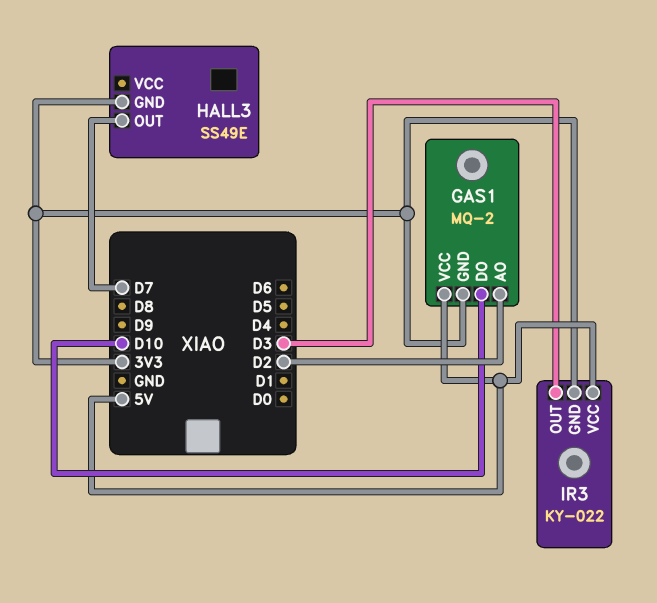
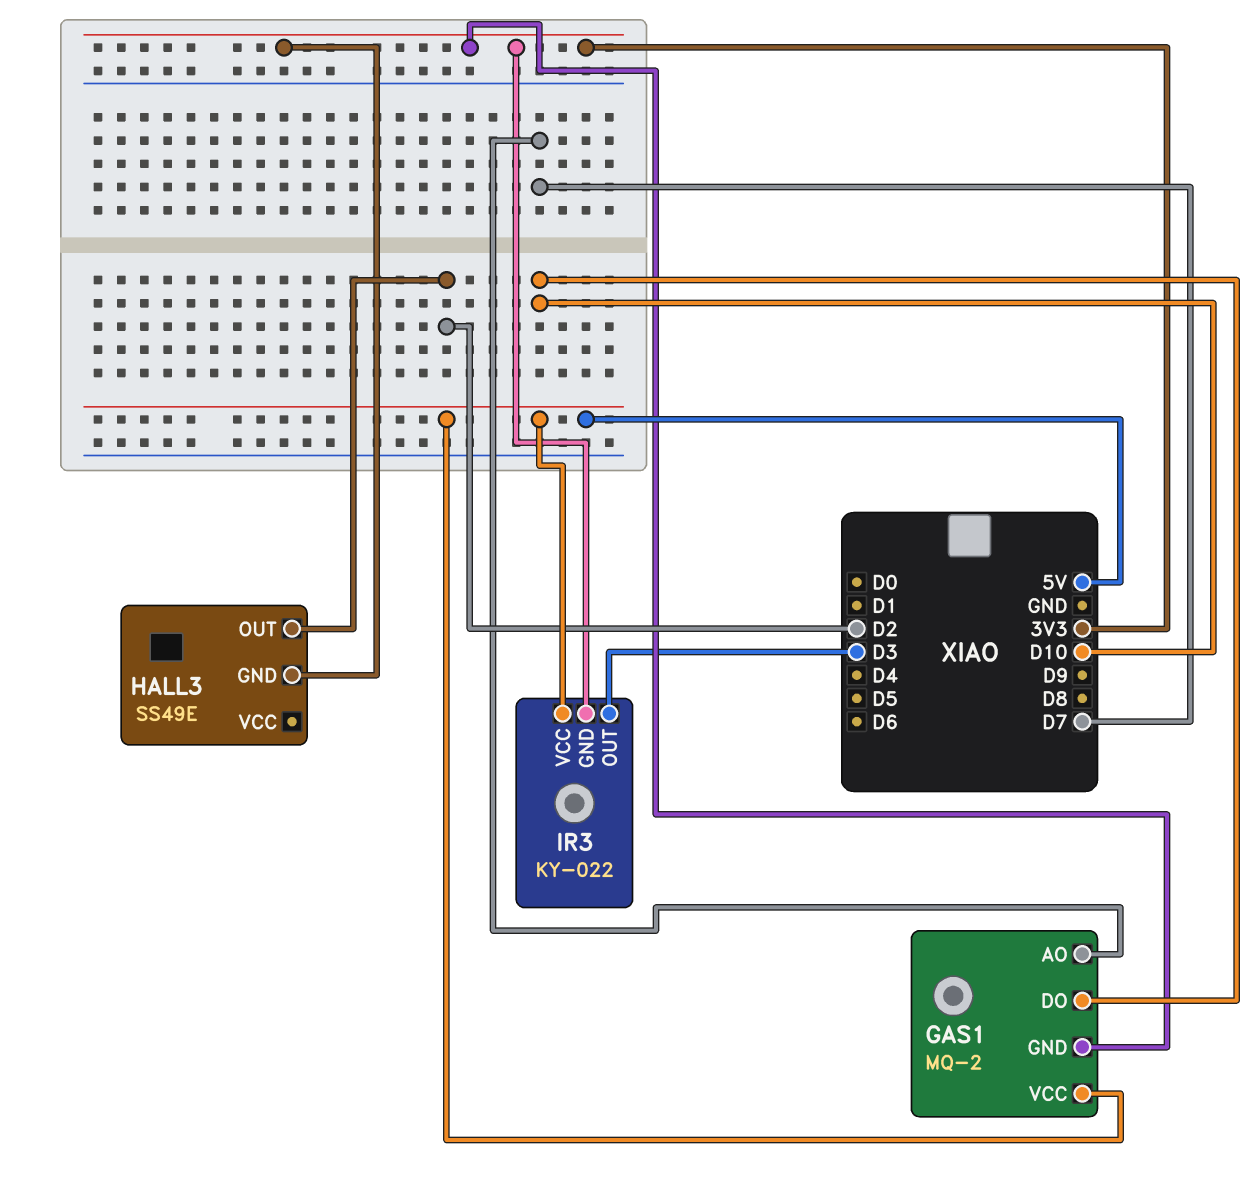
GAS1 pin AO: D2 -> D7
HALL3 pin OUT: D7 -> D2

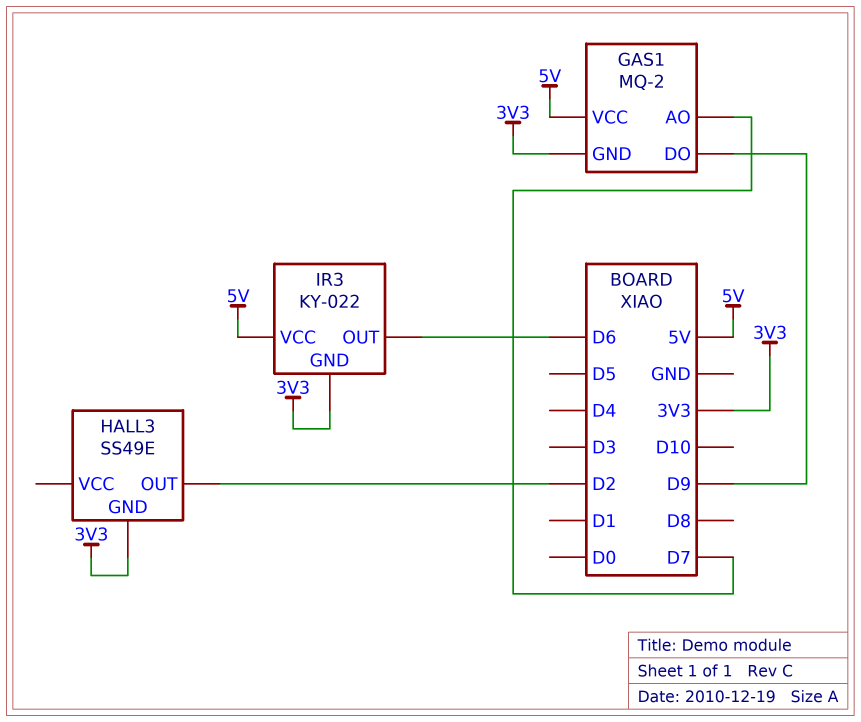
GAS1 pin DO: D10 -> D9
IR3 pin OUT: D3 -> D6

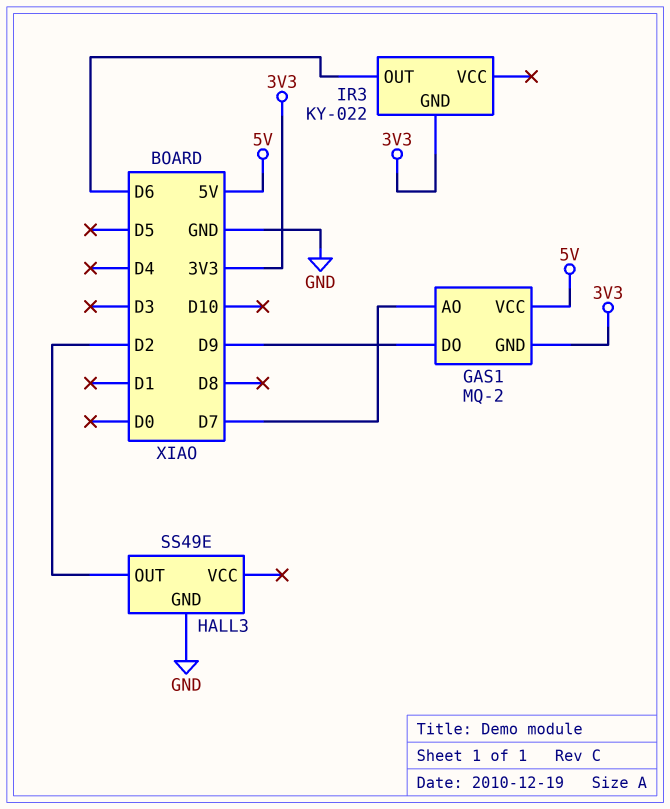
HALL3 pin GND: 3V3 -> GND
IR3 pin VCC: 5V -> none

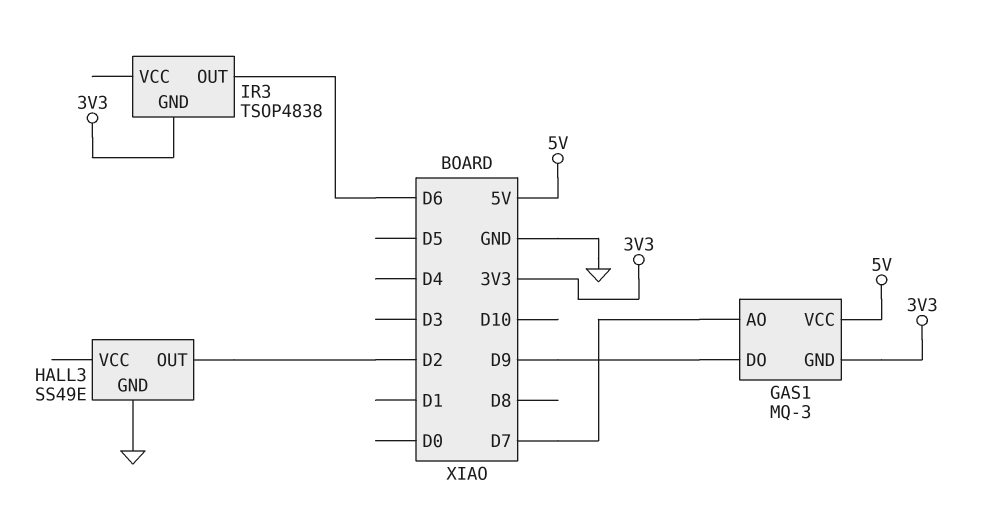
GAS1: MQ-2 -> MQ-3
IR3: KY-022 -> TSOP4838

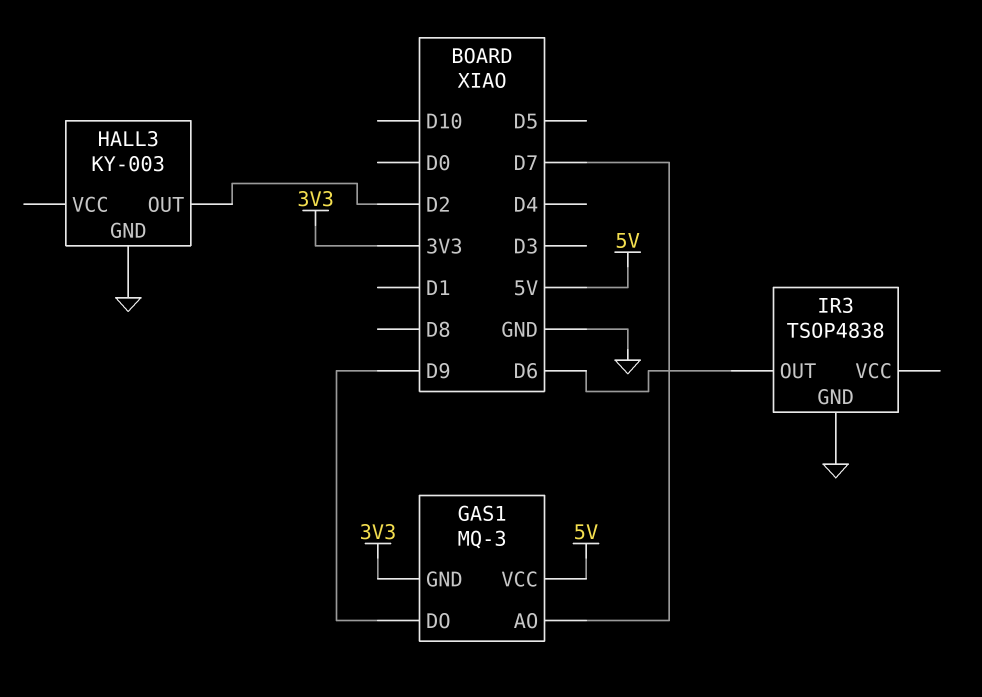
HALL3: SS49E -> KY-003
IR3 pin GND: 3V3 -> GND

